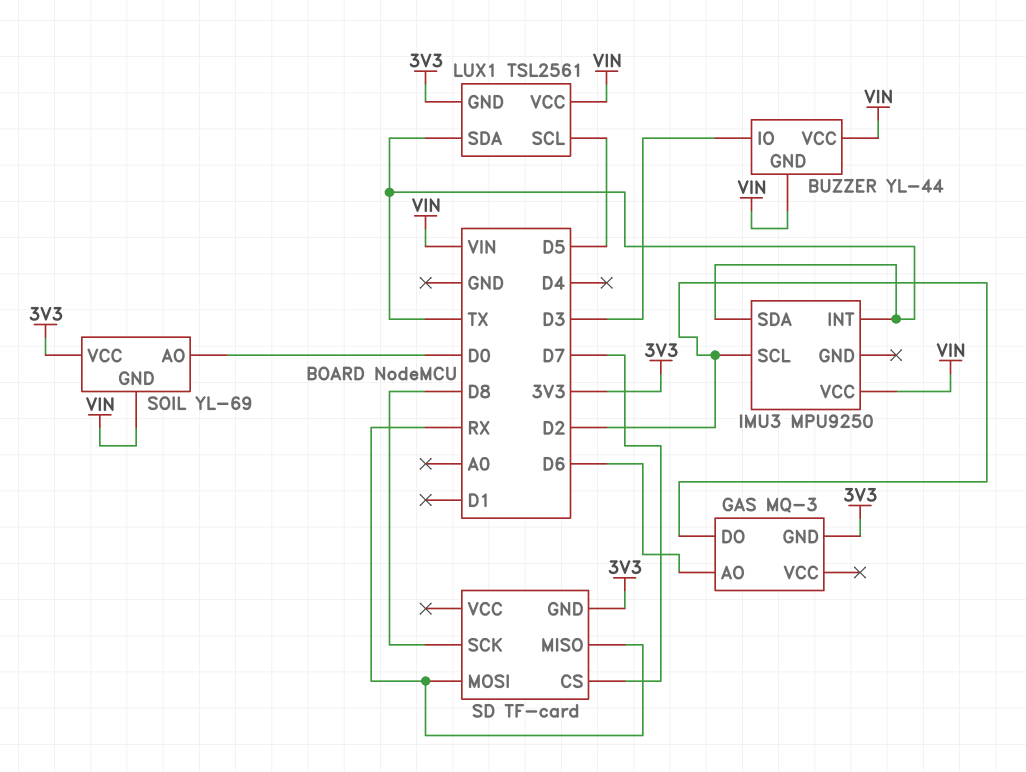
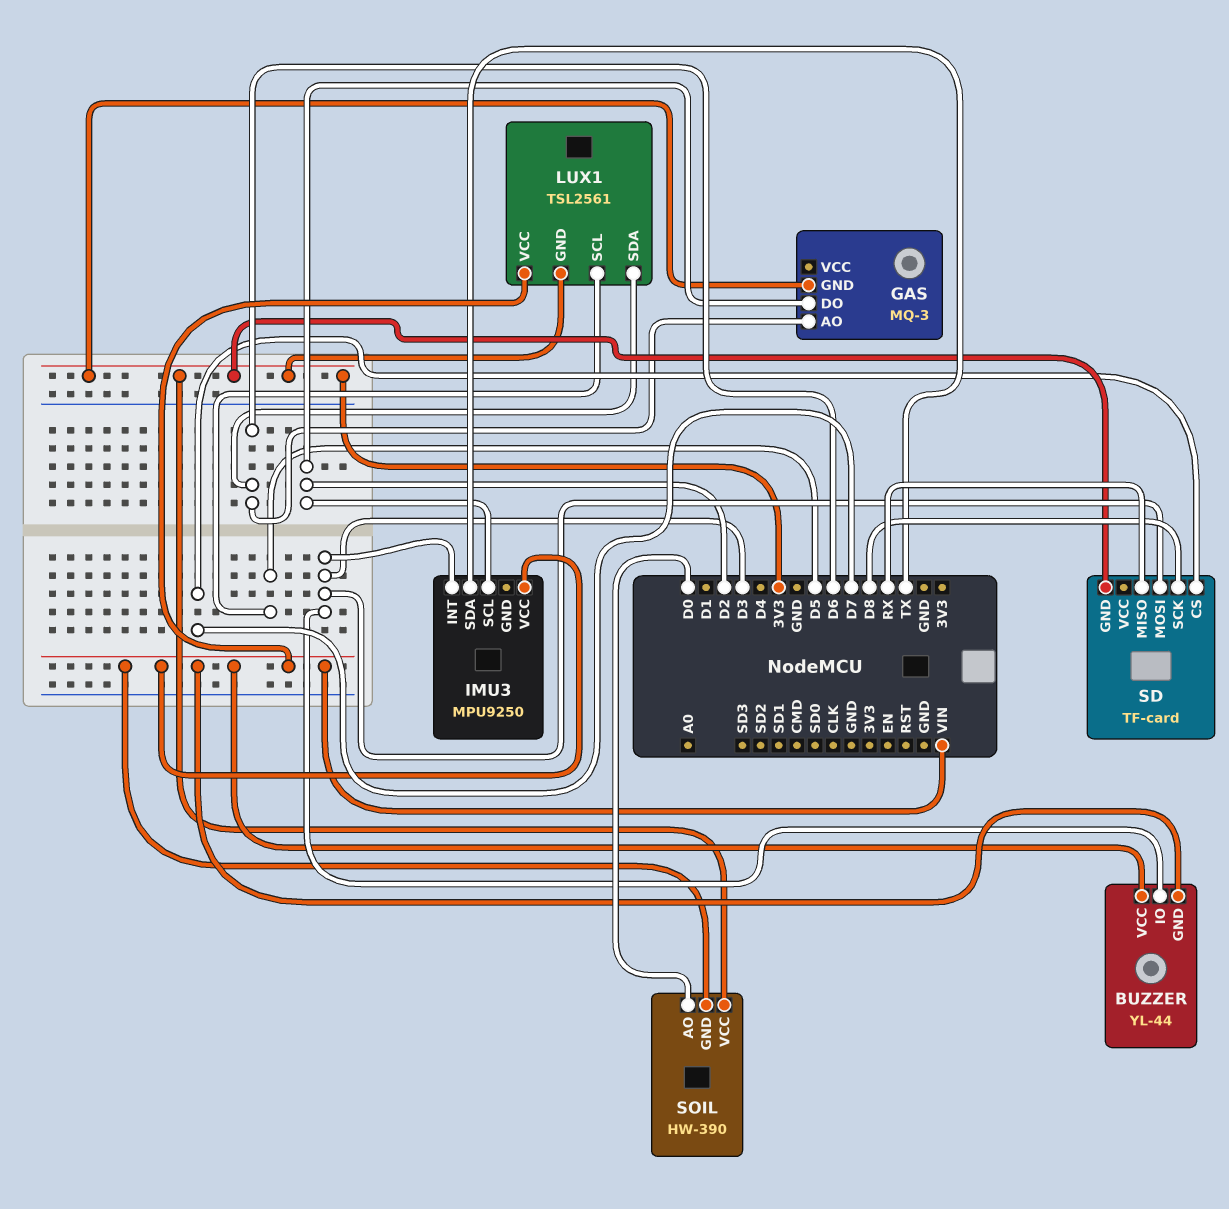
IMU3 pin INT: TX -> D3
LUX1 pin SDA: TX -> D6
SD pin MOSI: RX -> D3
SOIL: YL-69 -> HW-390

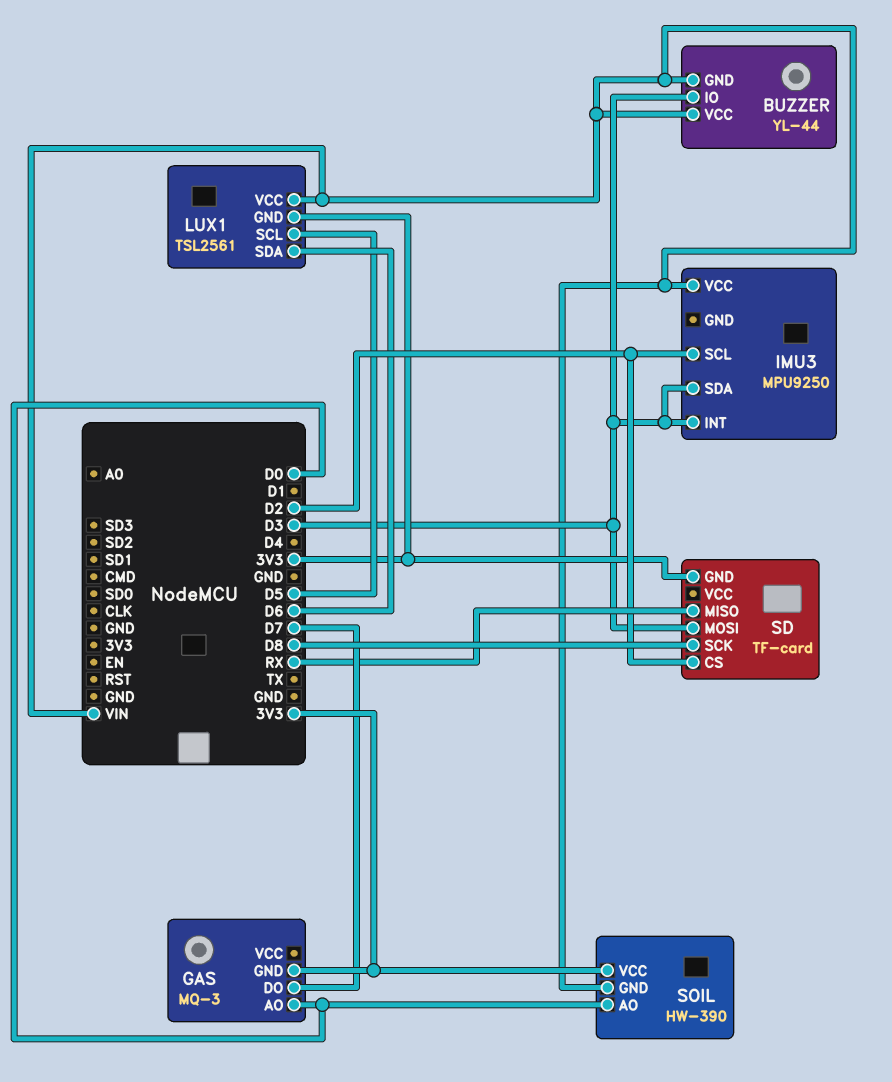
GAS pin AO: D6 -> D0
GAS pin DO: D2 -> D7
IMU3 pin SDA: TX -> D3
SD pin CS: D7 -> D2

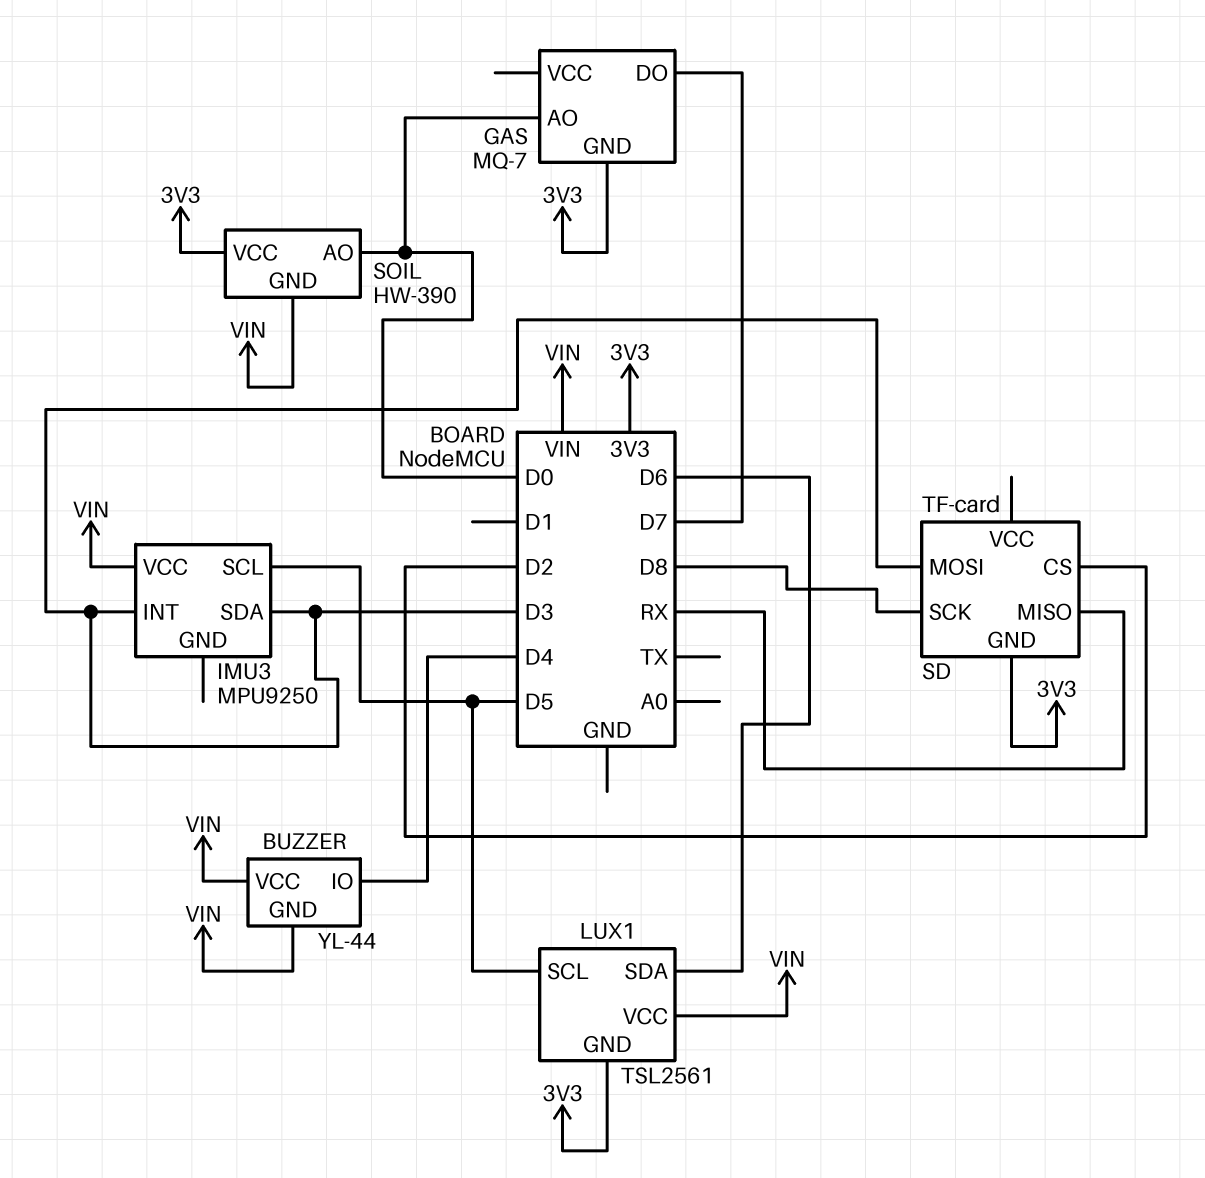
BUZZER pin IO: D3 -> D4
GAS: MQ-3 -> MQ-7
IMU3 pin SCL: D2 -> D5

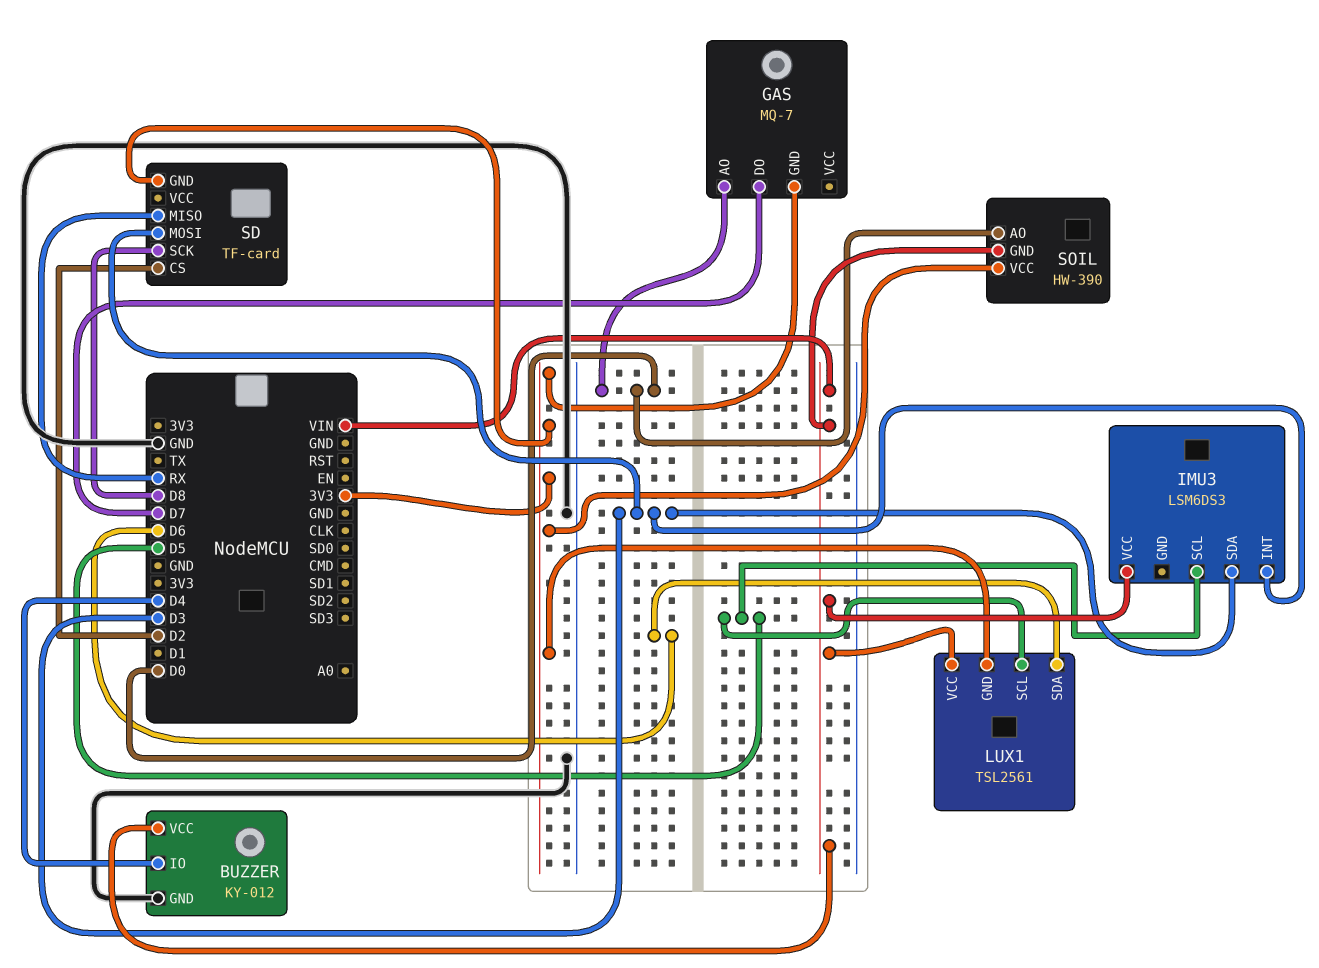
BUZZER: YL-44 -> KY-012
BUZZER pin GND: VIN -> GND
IMU3: MPU9250 -> LSM6DS3

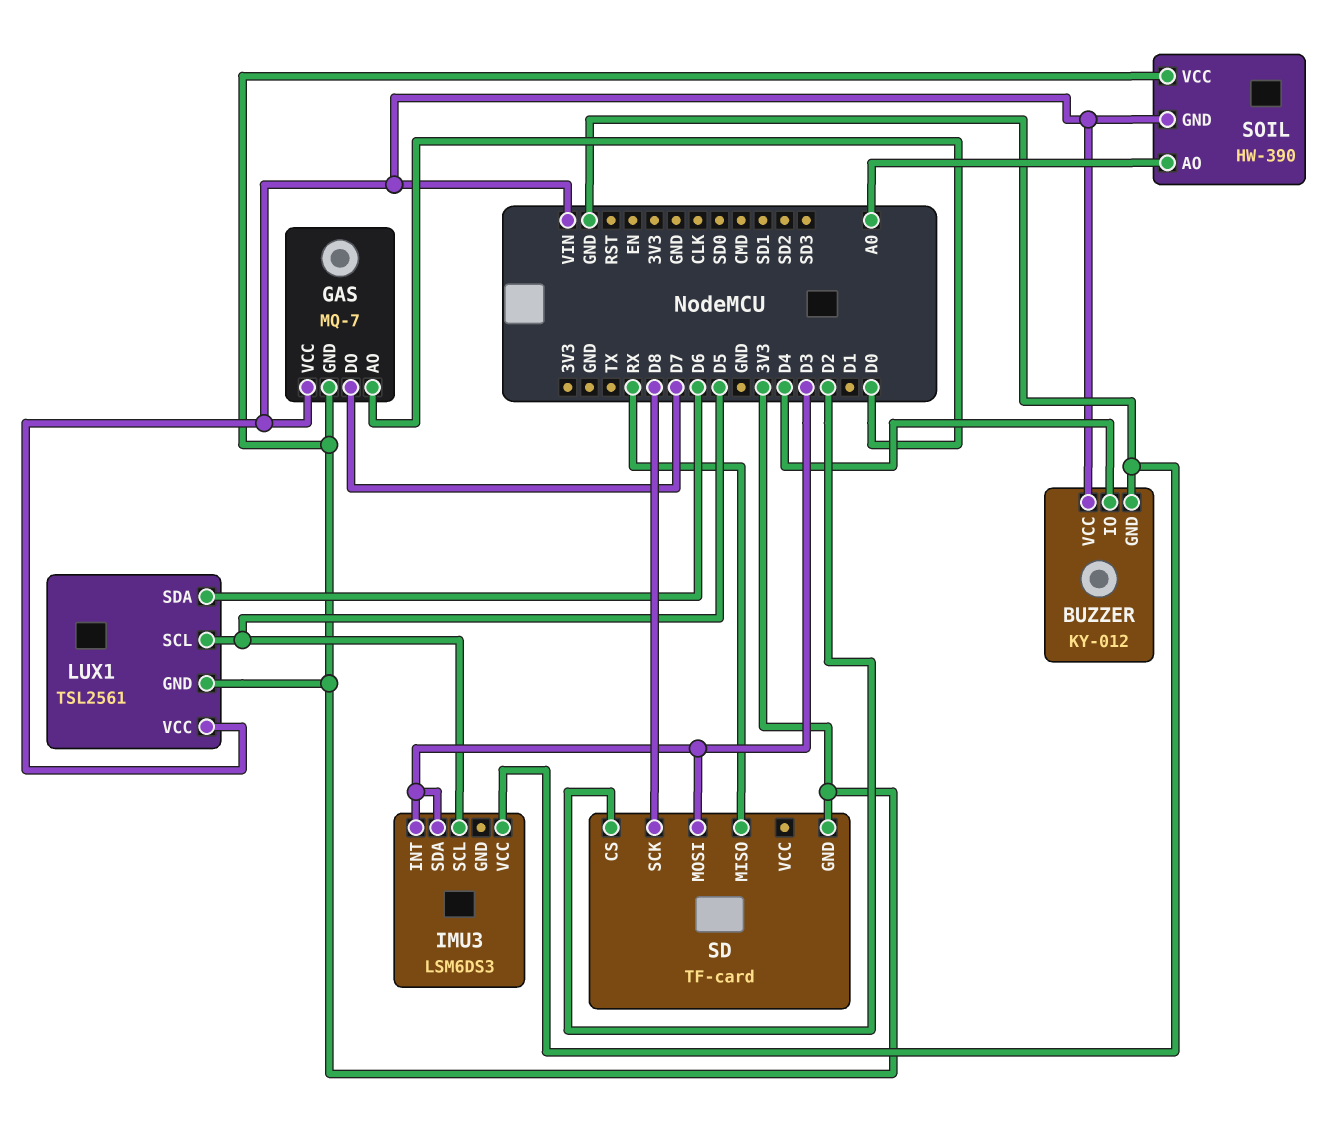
GAS pin VCC: none -> VIN
IMU3 pin VCC: VIN -> GND
SOIL pin AO: D0 -> A0

